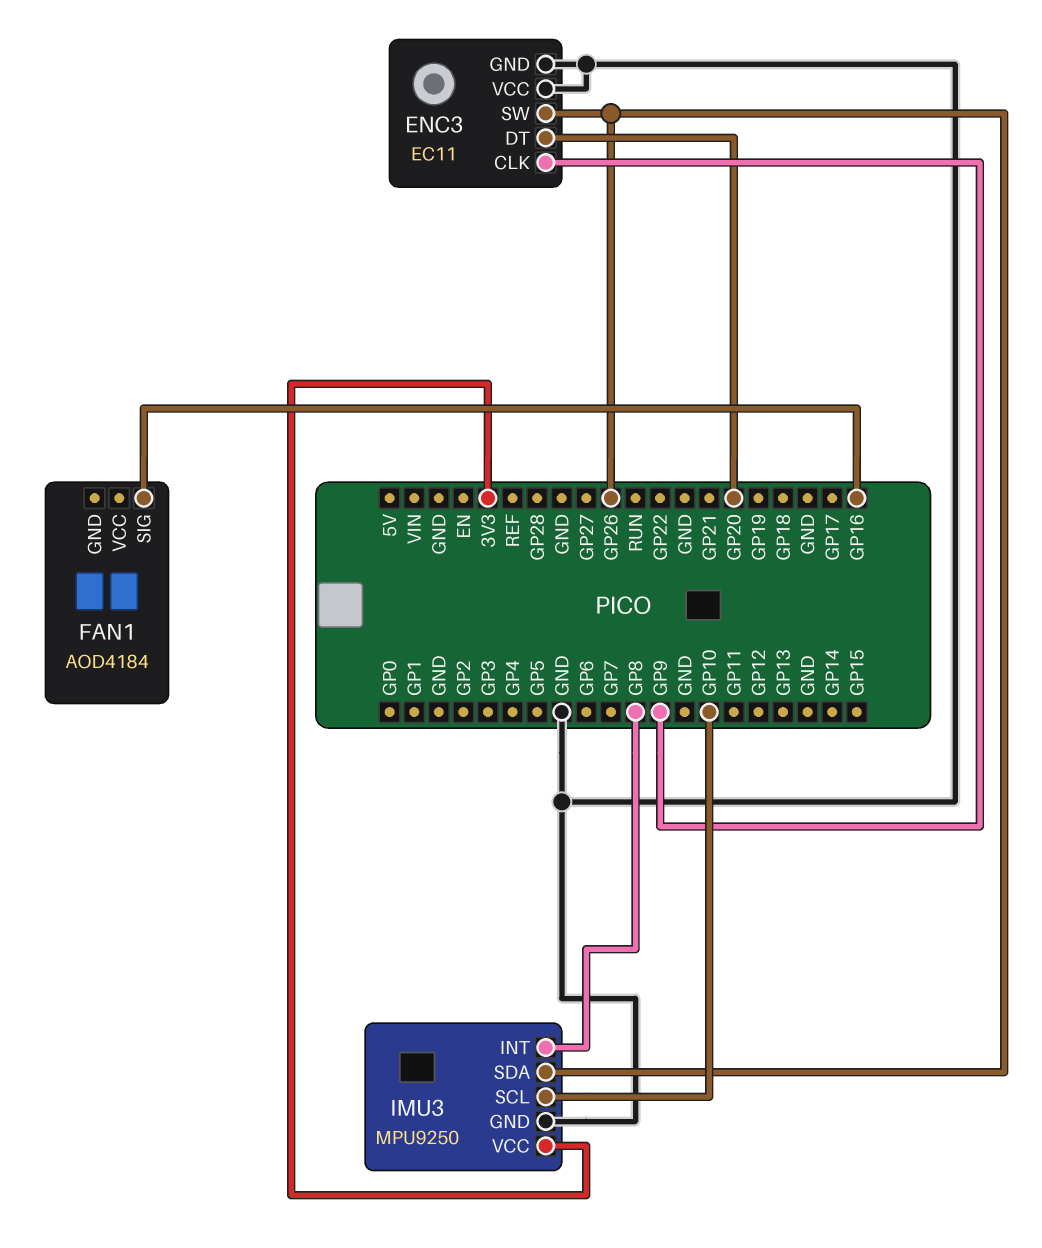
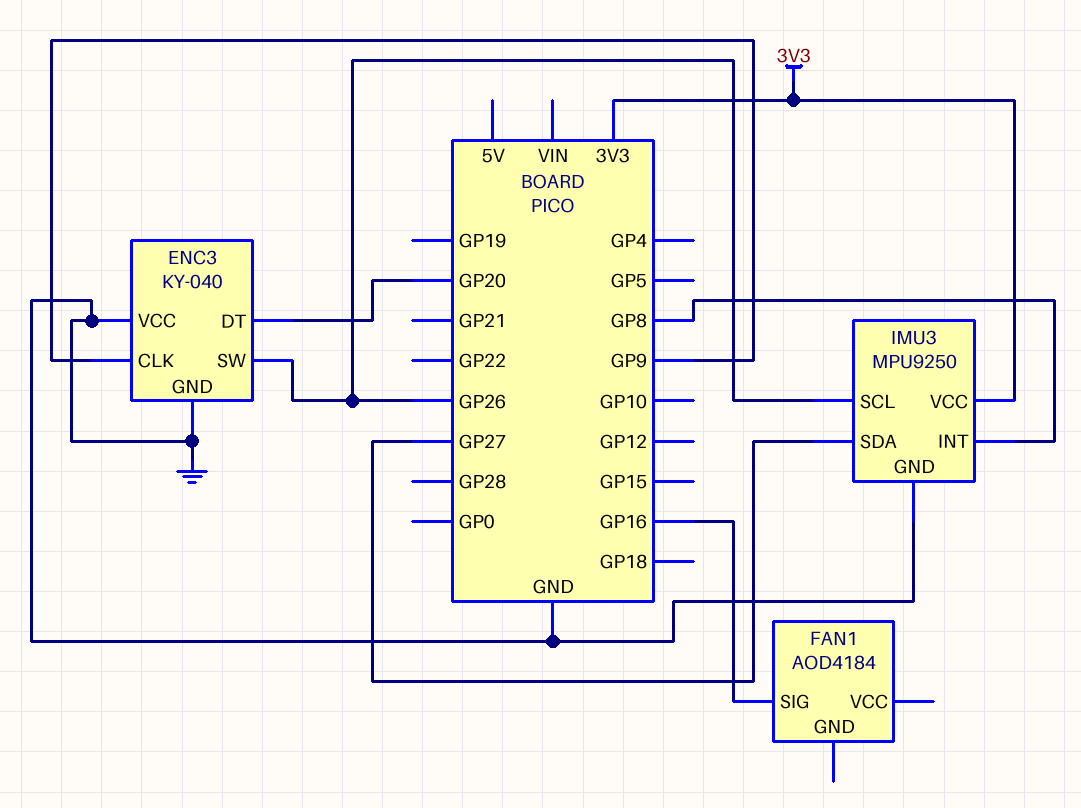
ENC3: EC11 -> KY-040
IMU3 pin SCL: GP10 -> GP26
IMU3 pin SDA: GP26 -> GP27

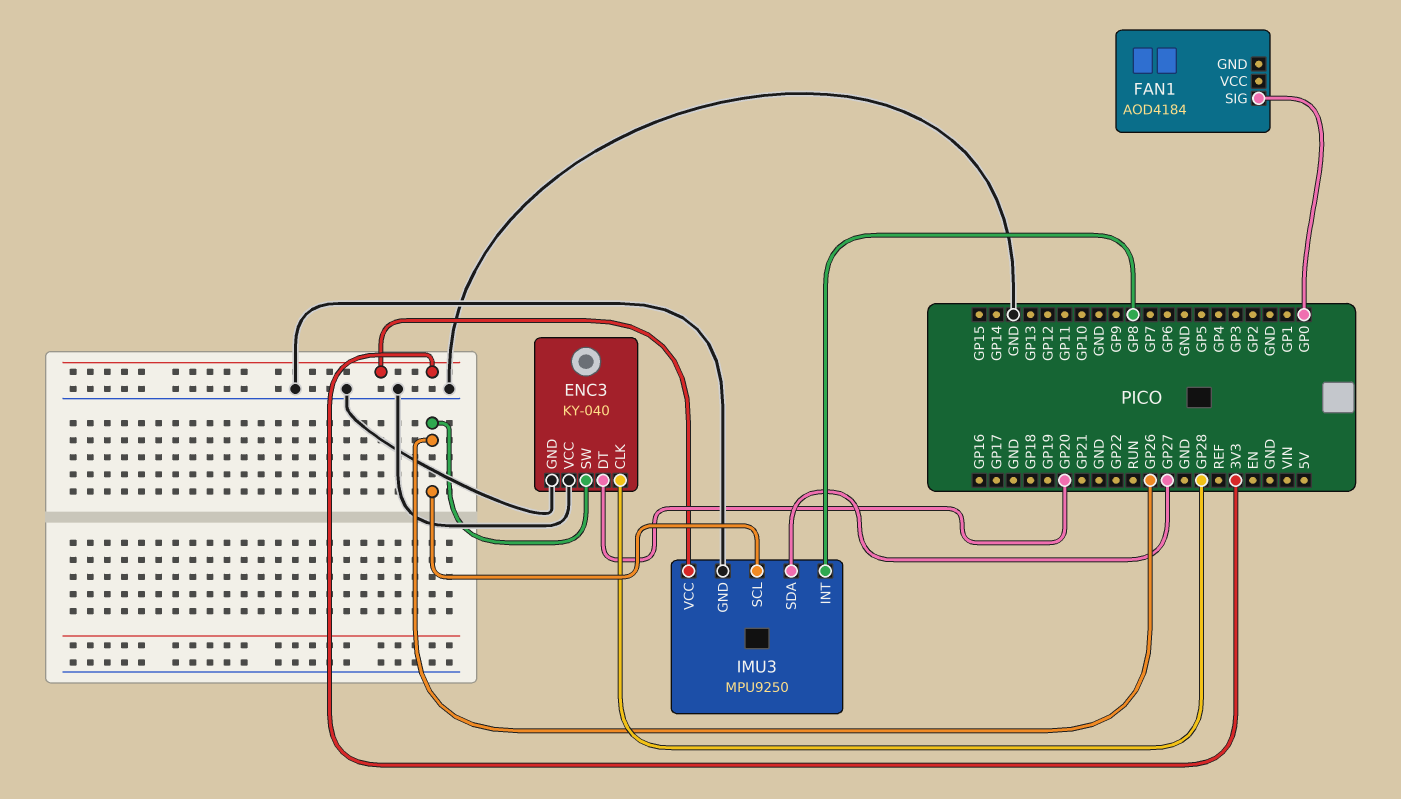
ENC3 pin CLK: GP9 -> GP28
FAN1 pin SIG: GP16 -> GP0

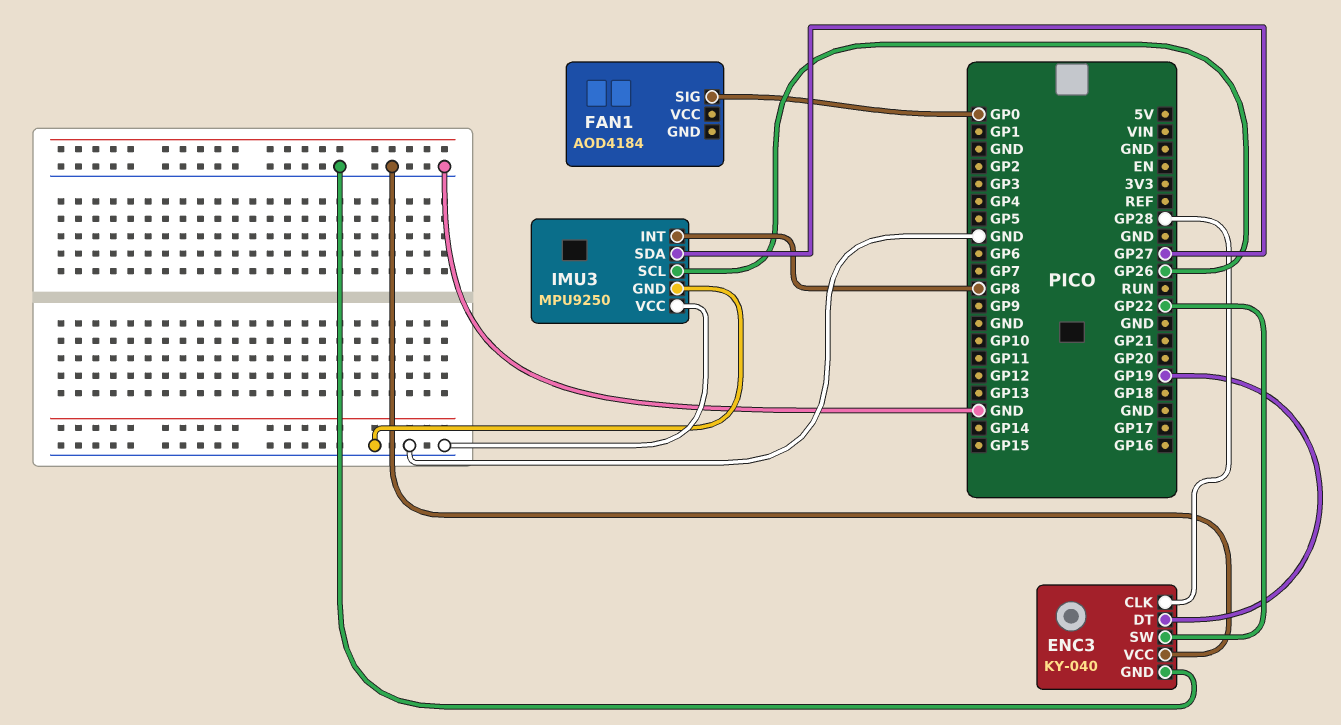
ENC3 pin DT: GP20 -> GP19
ENC3 pin SW: GP26 -> GP22
IMU3 pin VCC: 3V3 -> GND

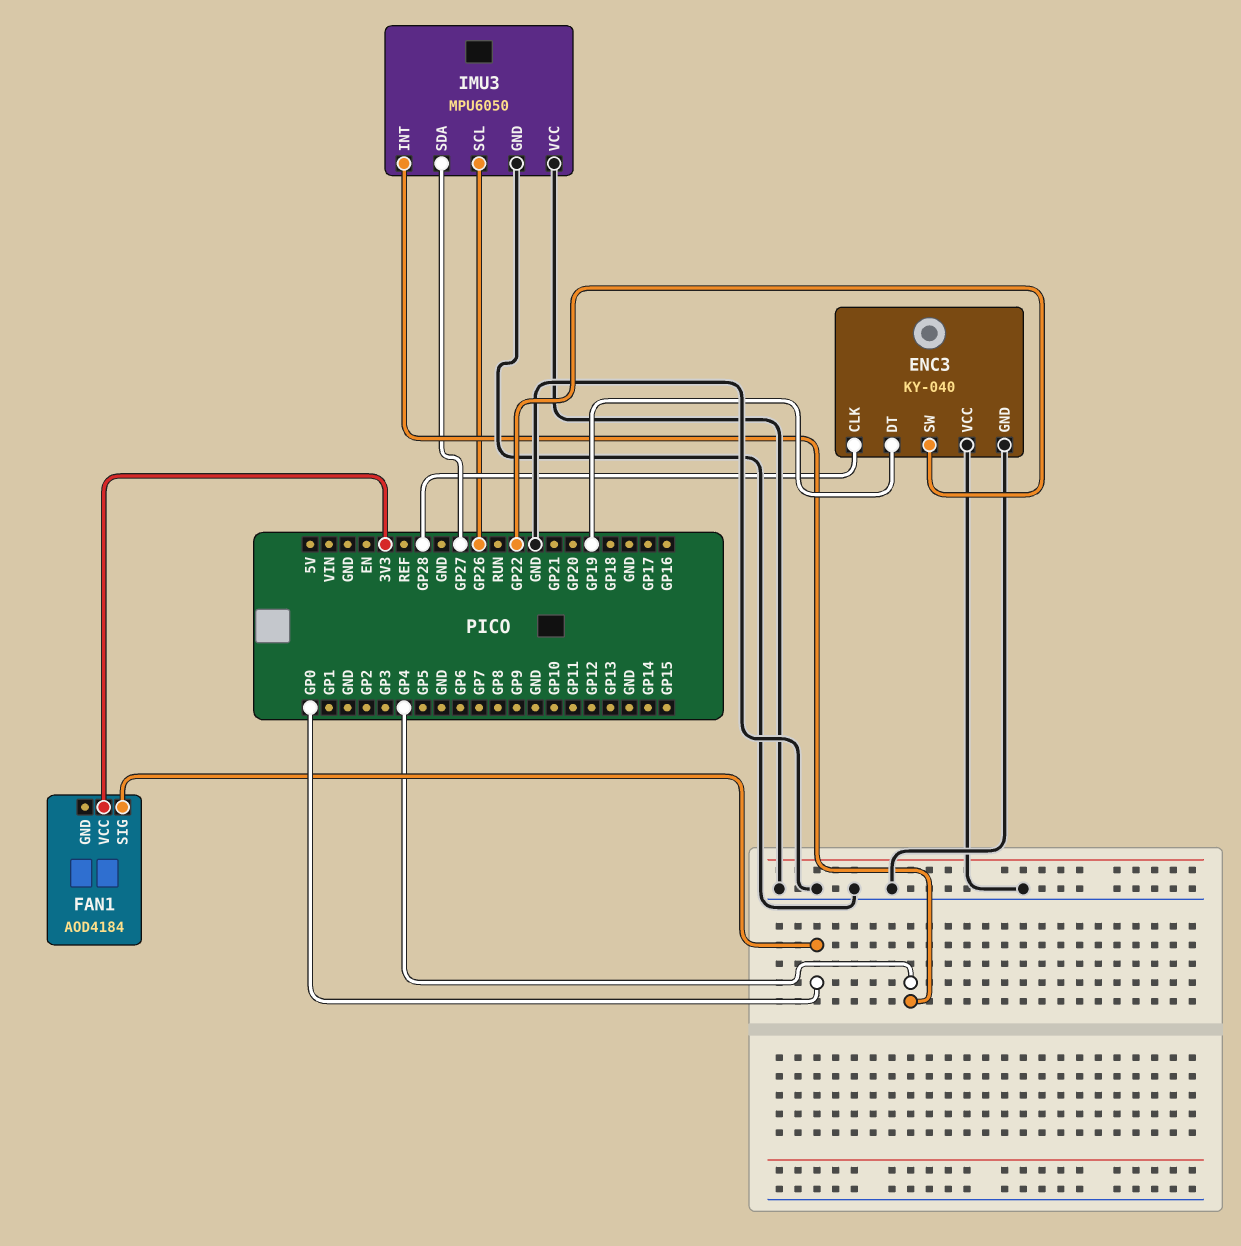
FAN1 pin VCC: none -> 3V3
IMU3: MPU9250 -> MPU6050
IMU3 pin INT: GP8 -> GP4

